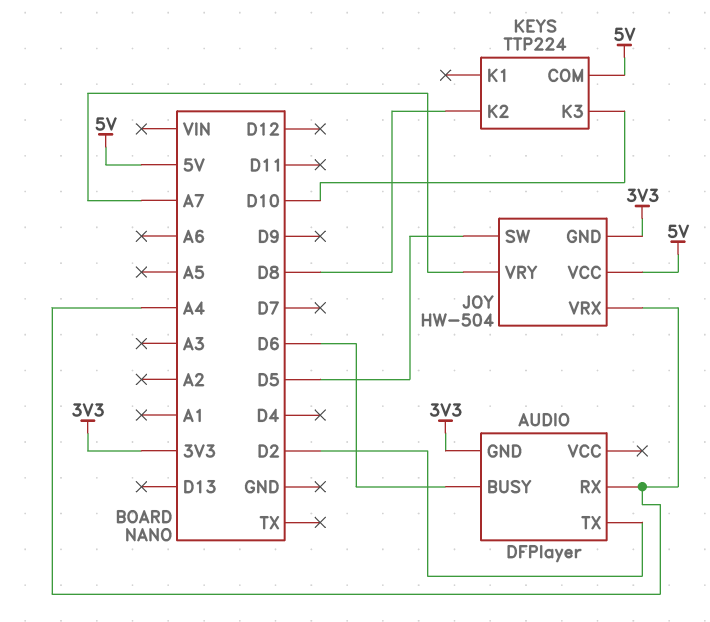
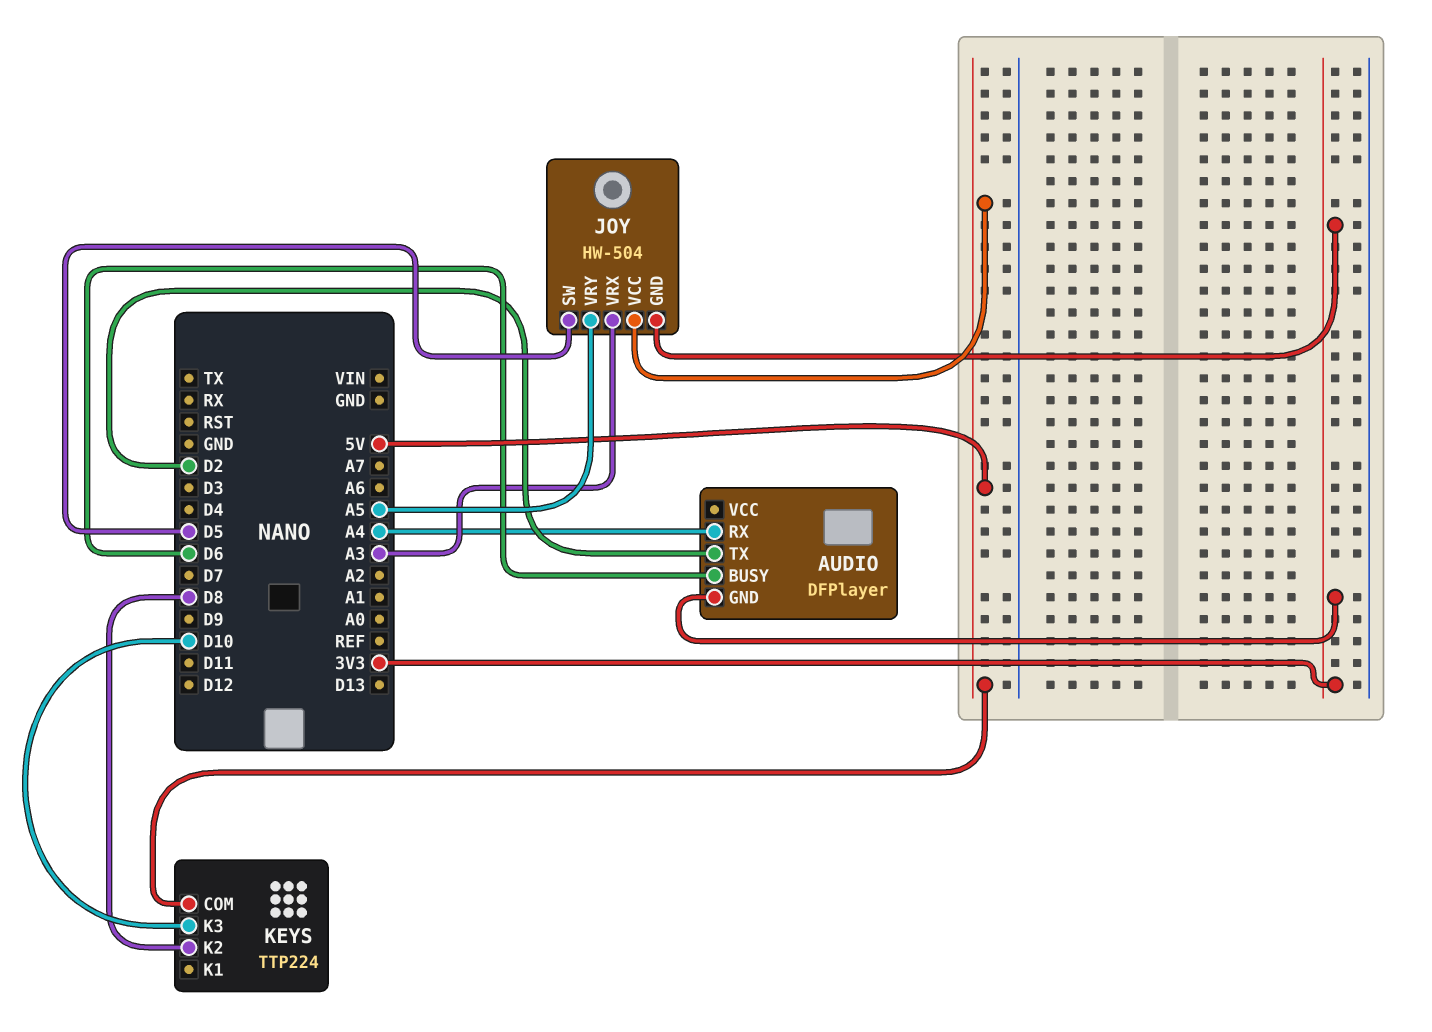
JOY pin VRX: A4 -> A3
JOY pin VRY: A7 -> A5

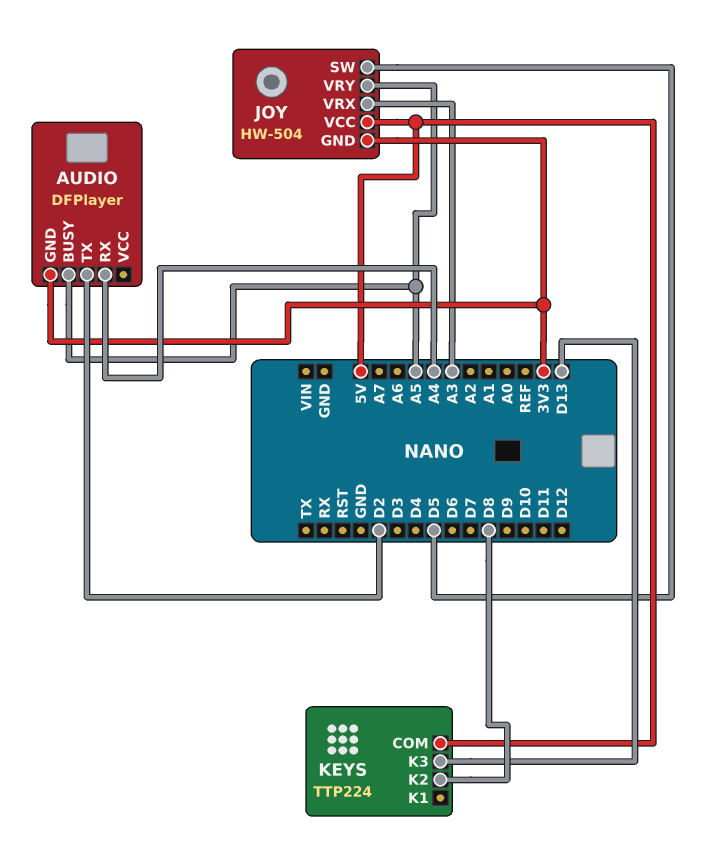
AUDIO pin BUSY: D6 -> A5
KEYS pin K3: D10 -> D13

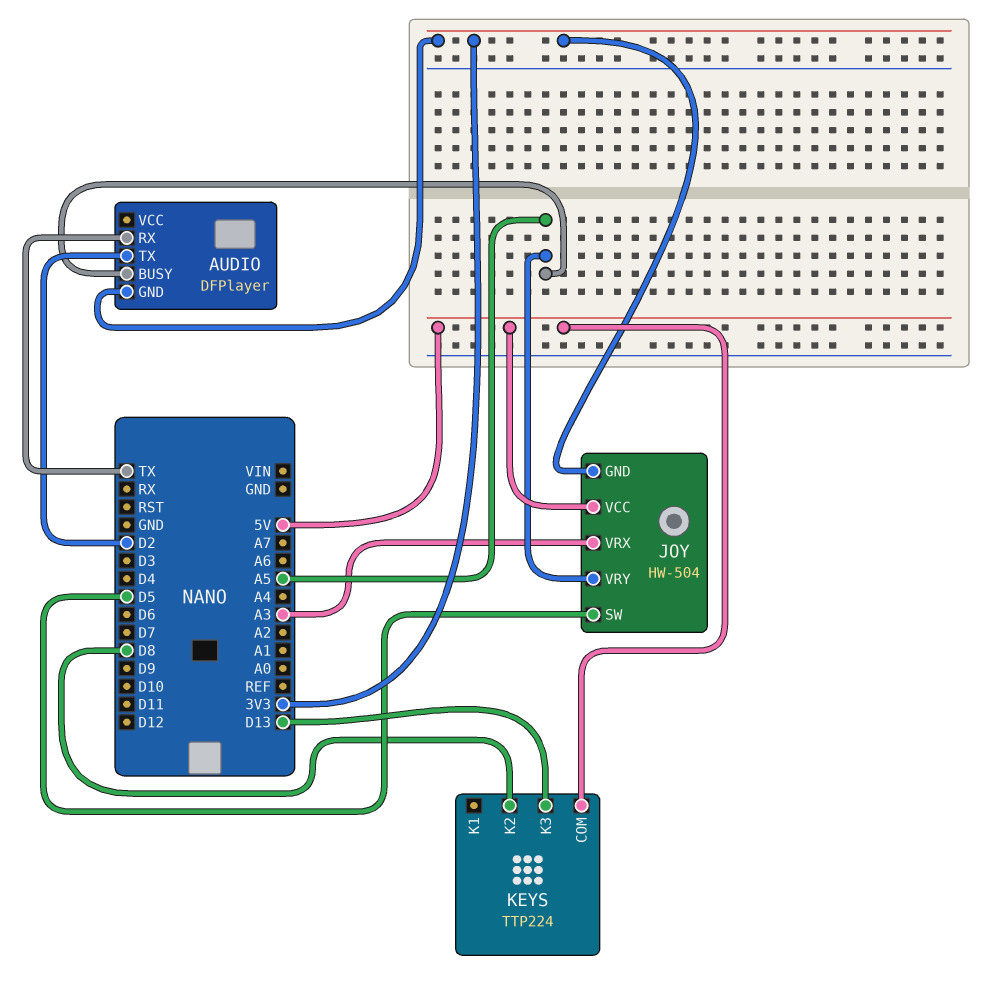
AUDIO pin RX: A4 -> TX

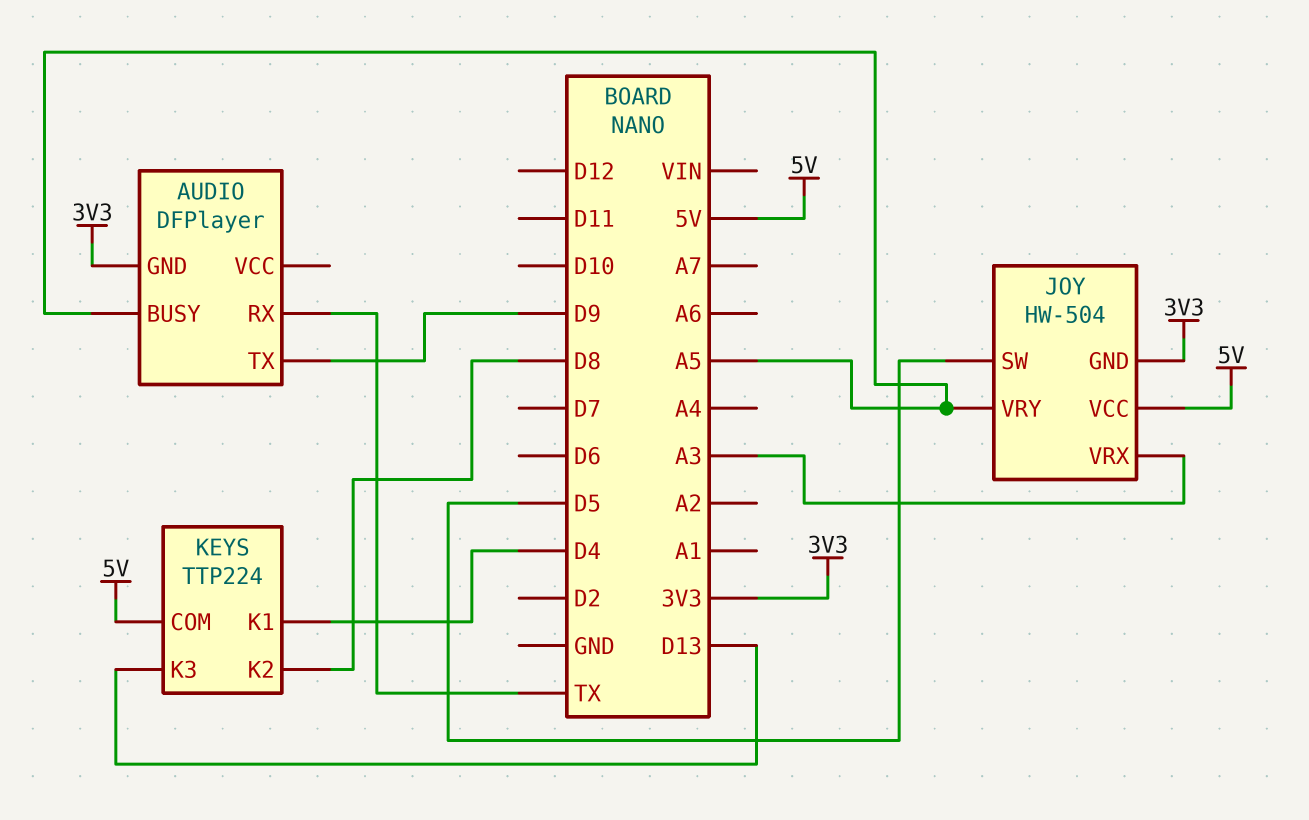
AUDIO pin TX: D2 -> D9
KEYS pin K1: none -> D4

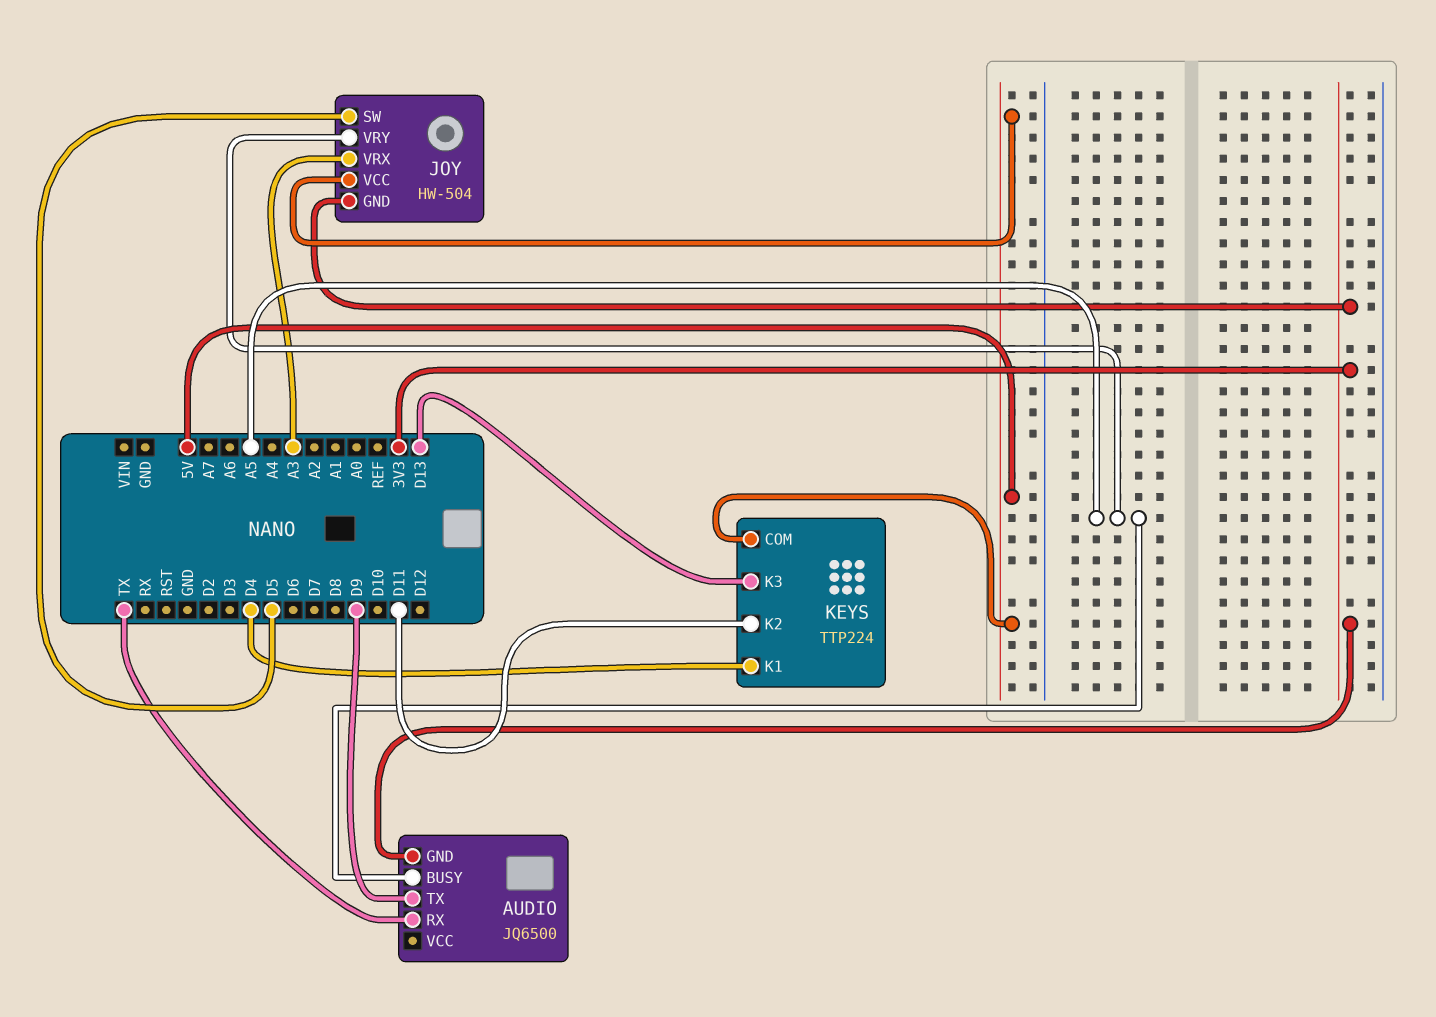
AUDIO: DFPlayer -> JQ6500
KEYS pin K2: D8 -> D11

